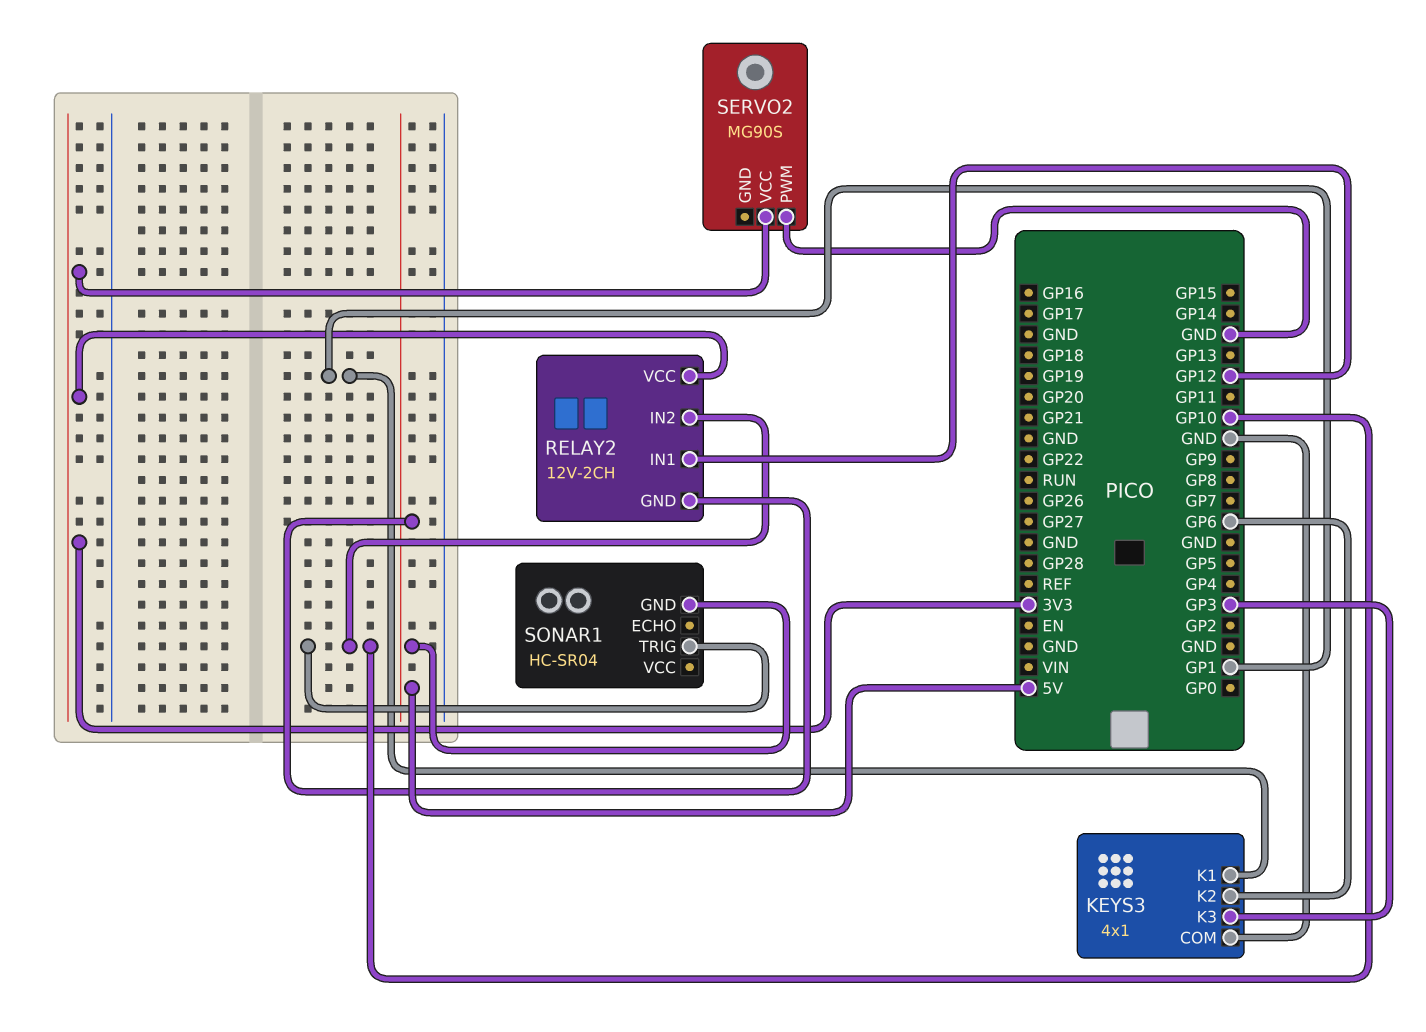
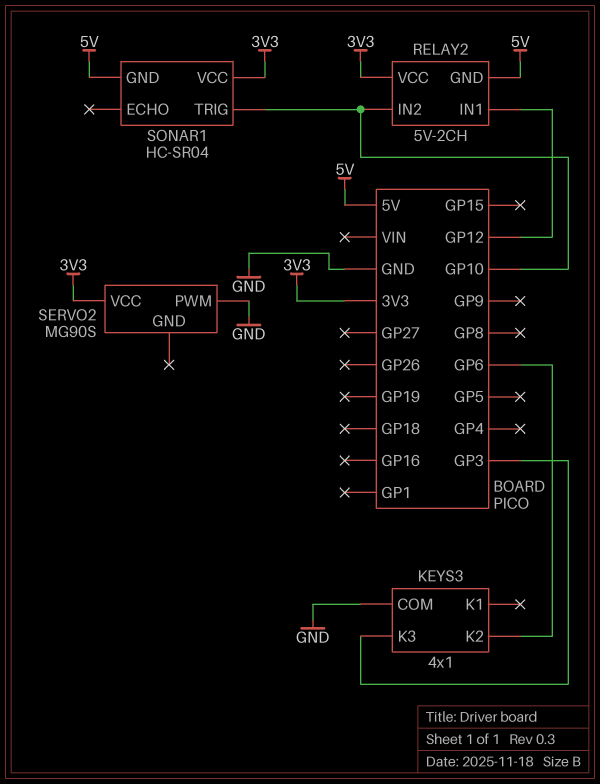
KEYS3 pin K1: GP1 -> none
RELAY2: 12V-2CH -> 5V-2CH
SONAR1 pin VCC: none -> 3V3

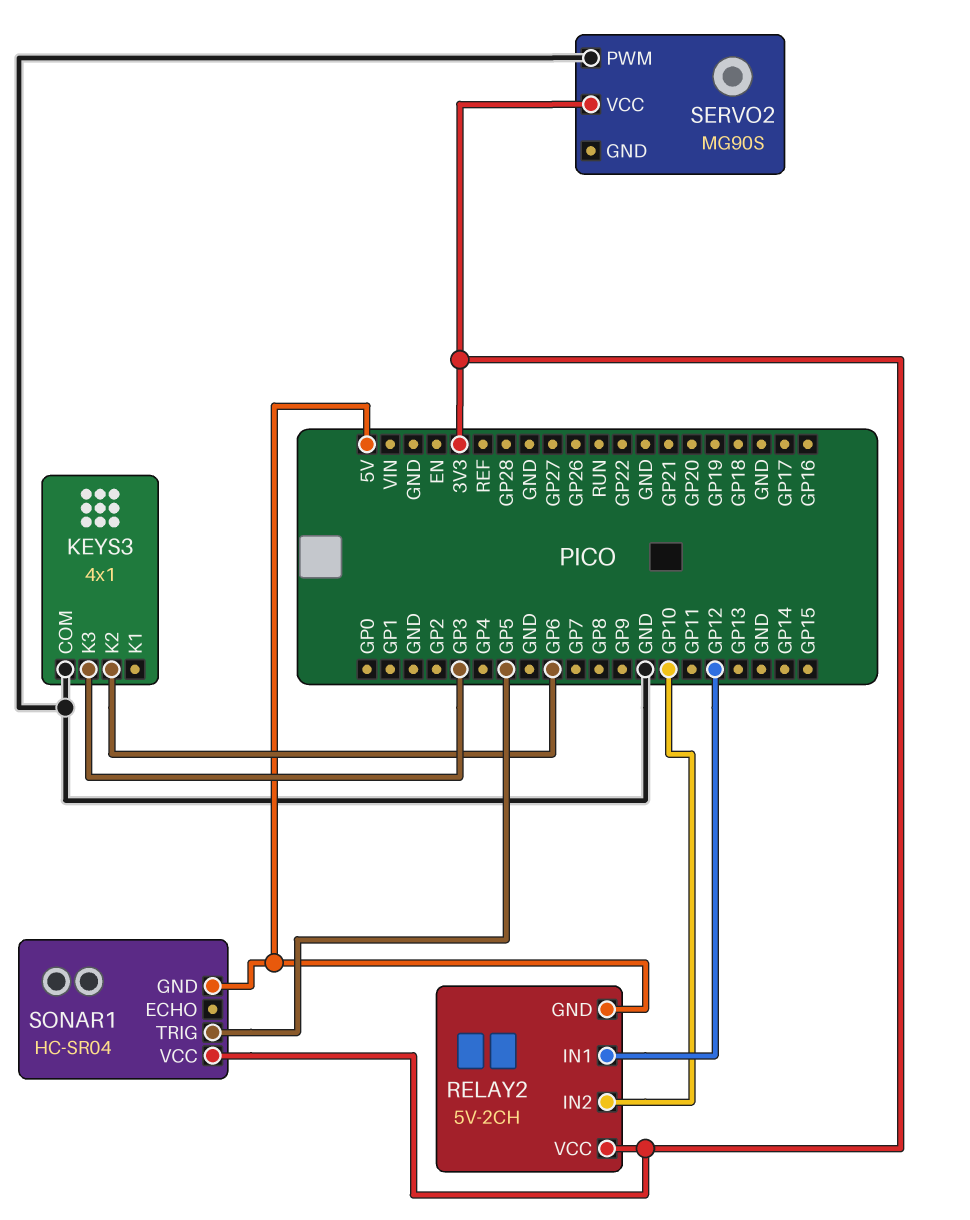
SONAR1 pin TRIG: GP10 -> GP5

